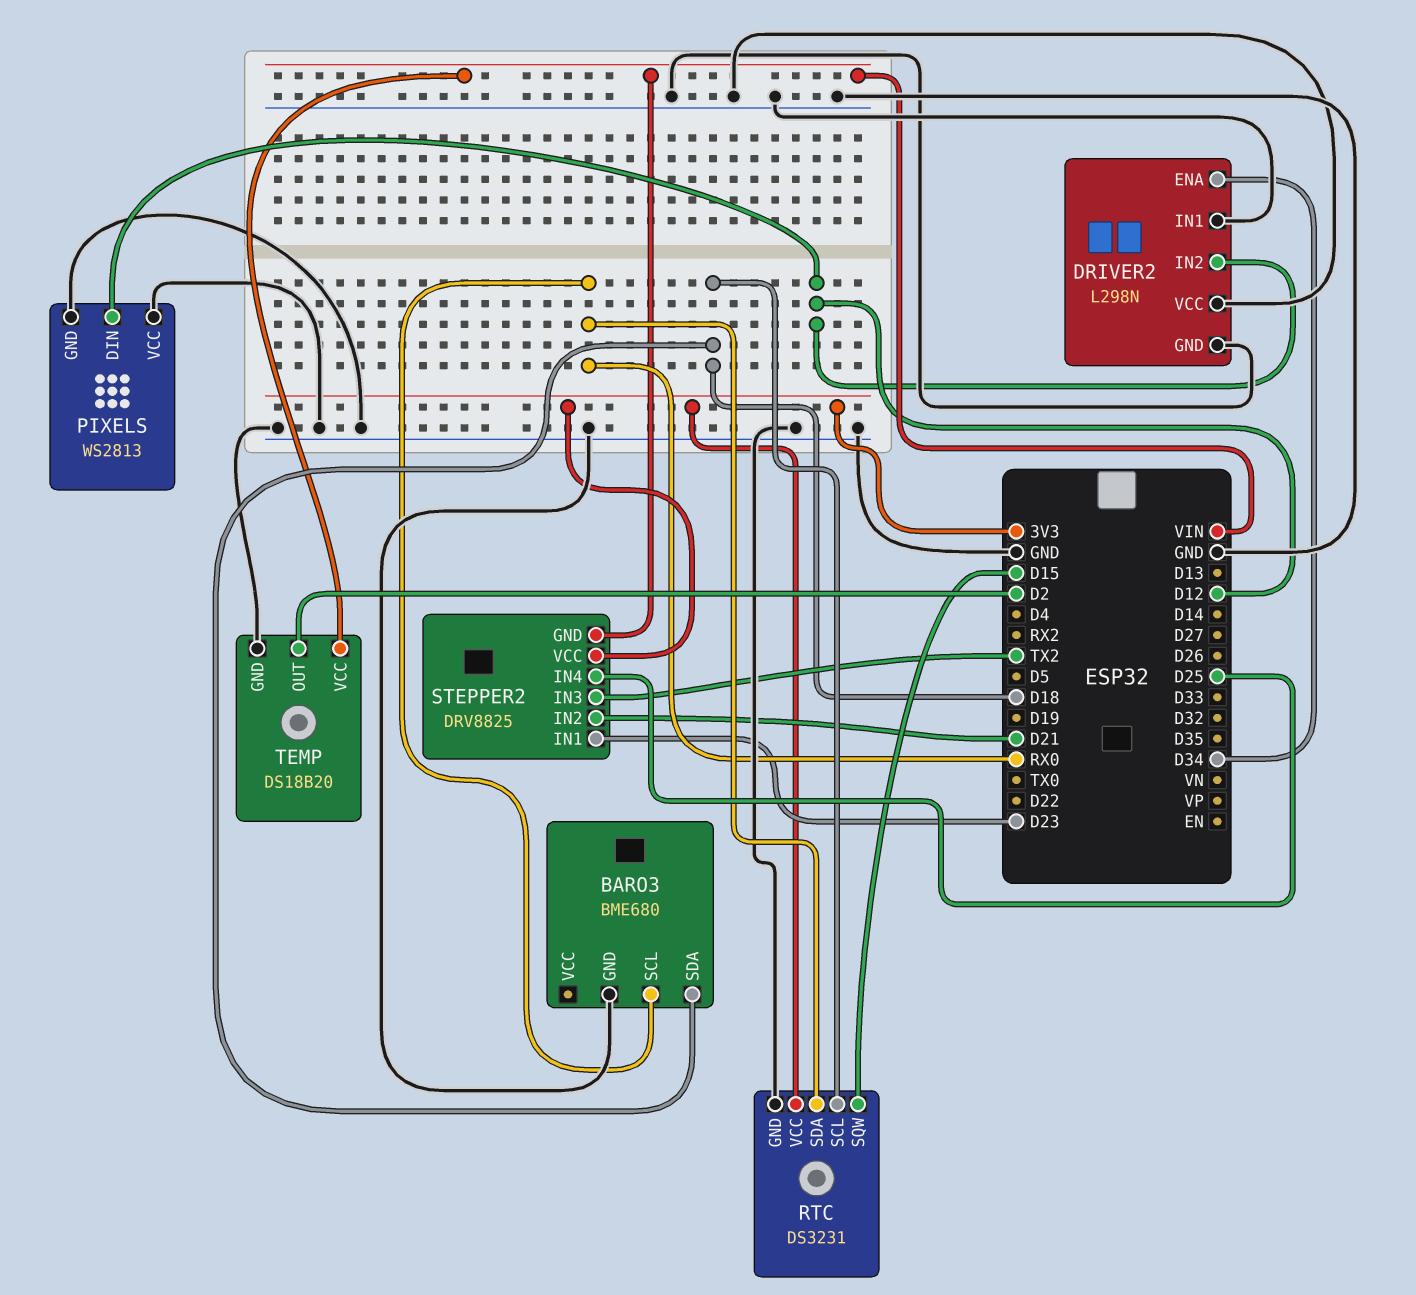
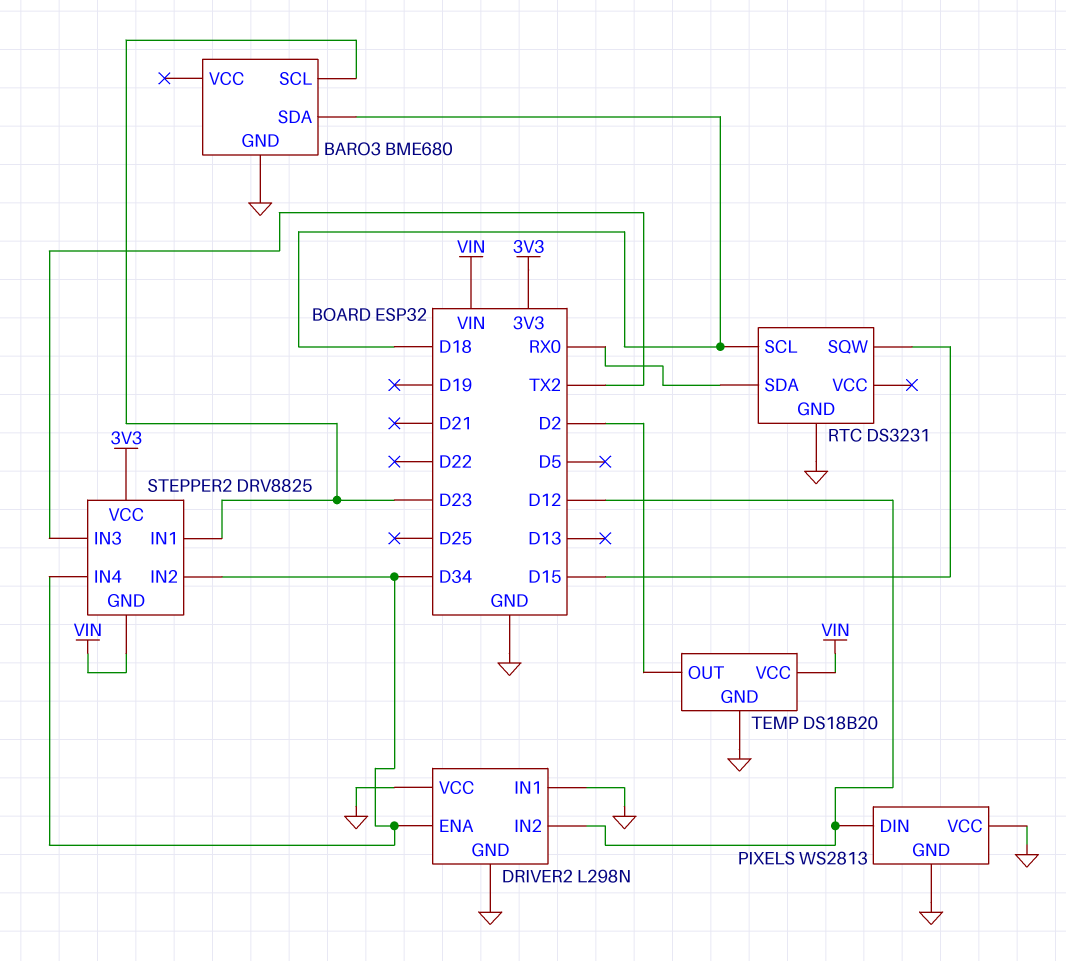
BARO3 pin SCL: RX0 -> D23
RTC pin VCC: 3V3 -> none
STEPPER2 pin IN2: D21 -> D34
STEPPER2 pin IN4: D25 -> D34

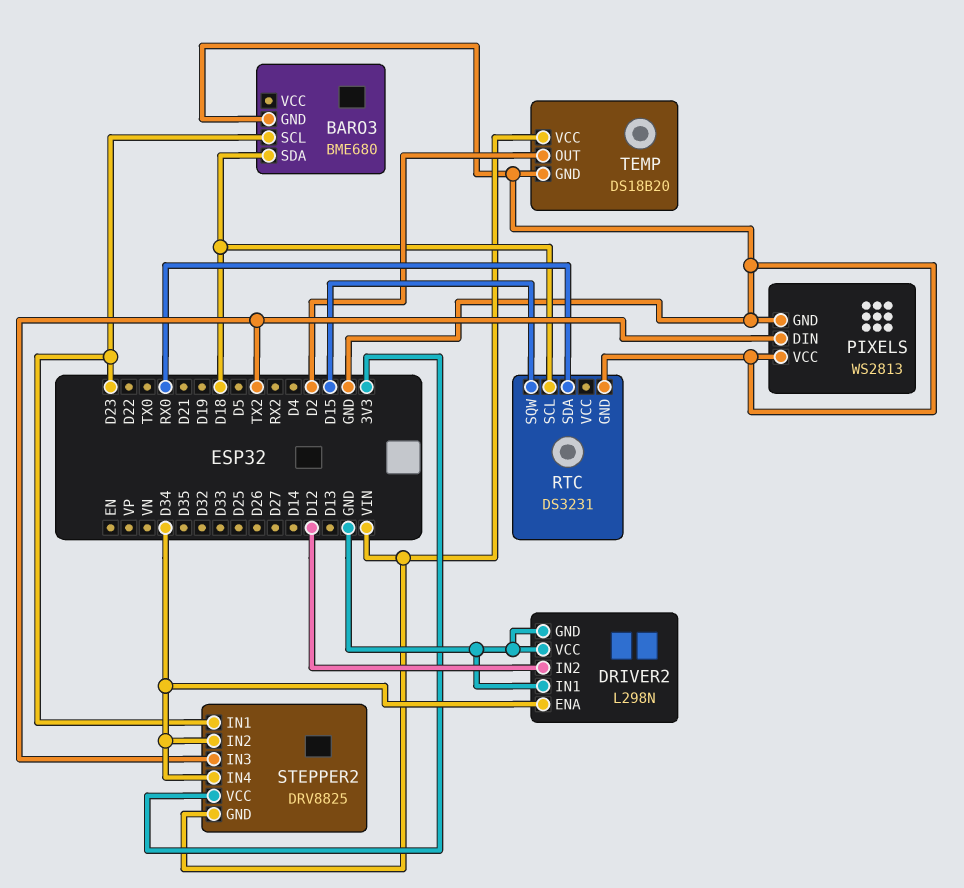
PIXELS pin DIN: D12 -> TX2

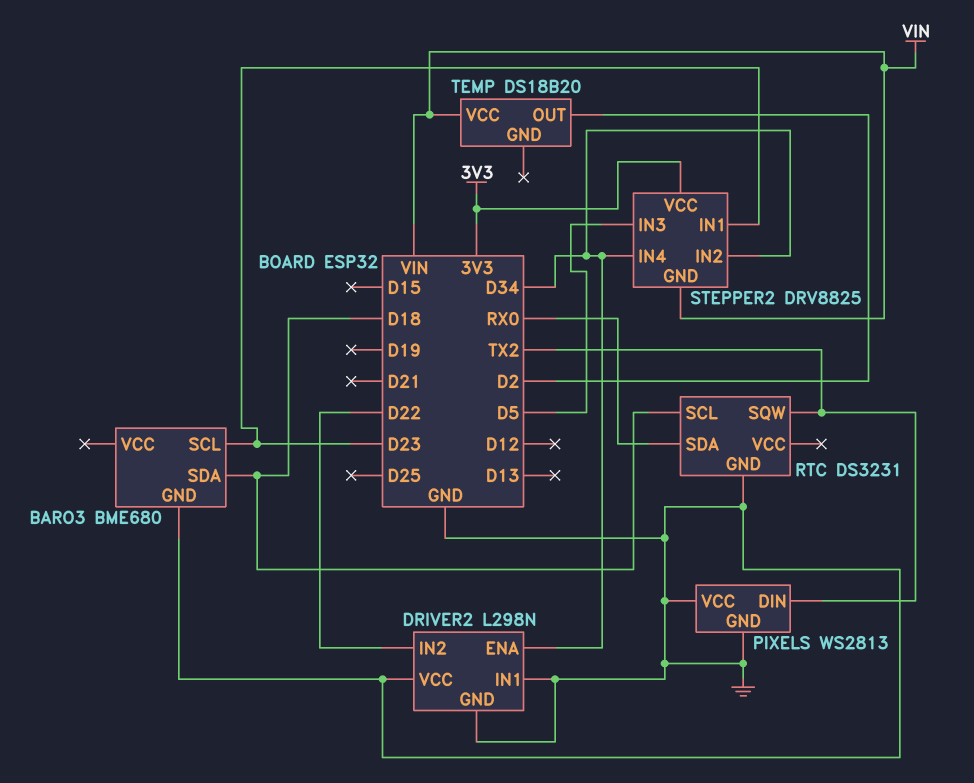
DRIVER2 pin IN2: D12 -> D22
RTC pin SQW: D15 -> TX2
STEPPER2 pin IN3: TX2 -> D5
TEMP pin GND: GND -> none

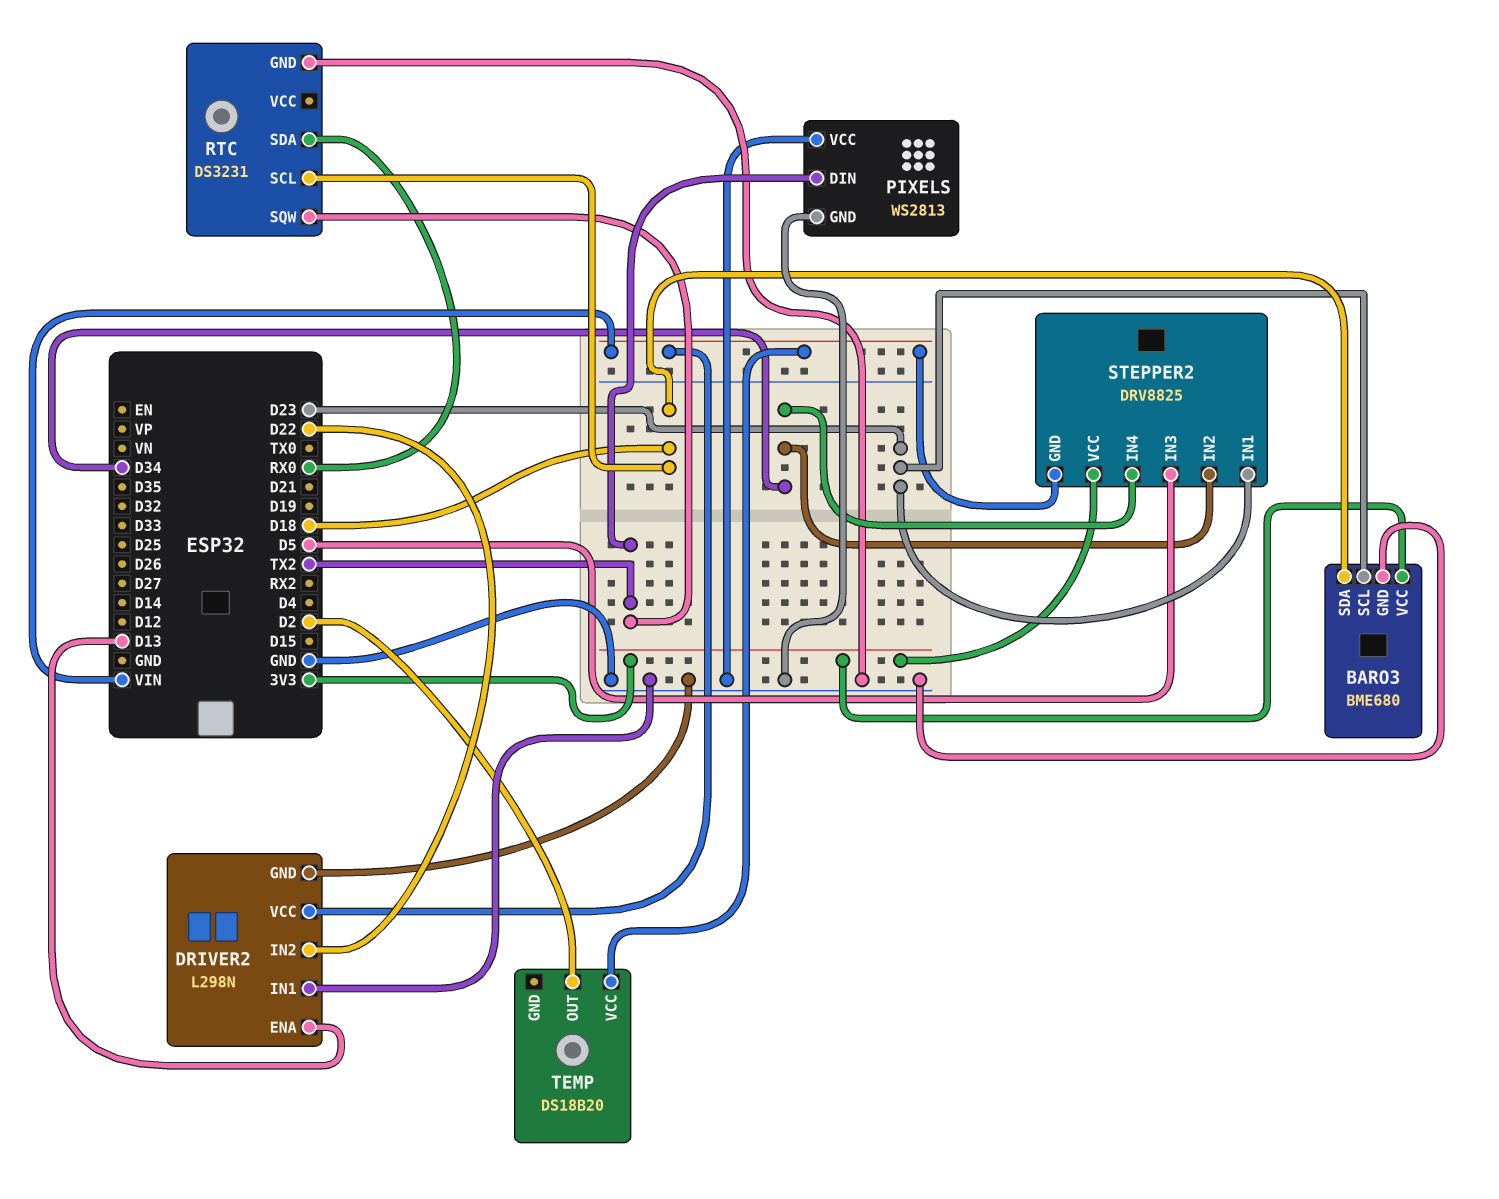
BARO3 pin VCC: none -> 3V3
DRIVER2 pin ENA: D34 -> D13
DRIVER2 pin VCC: GND -> VIN

